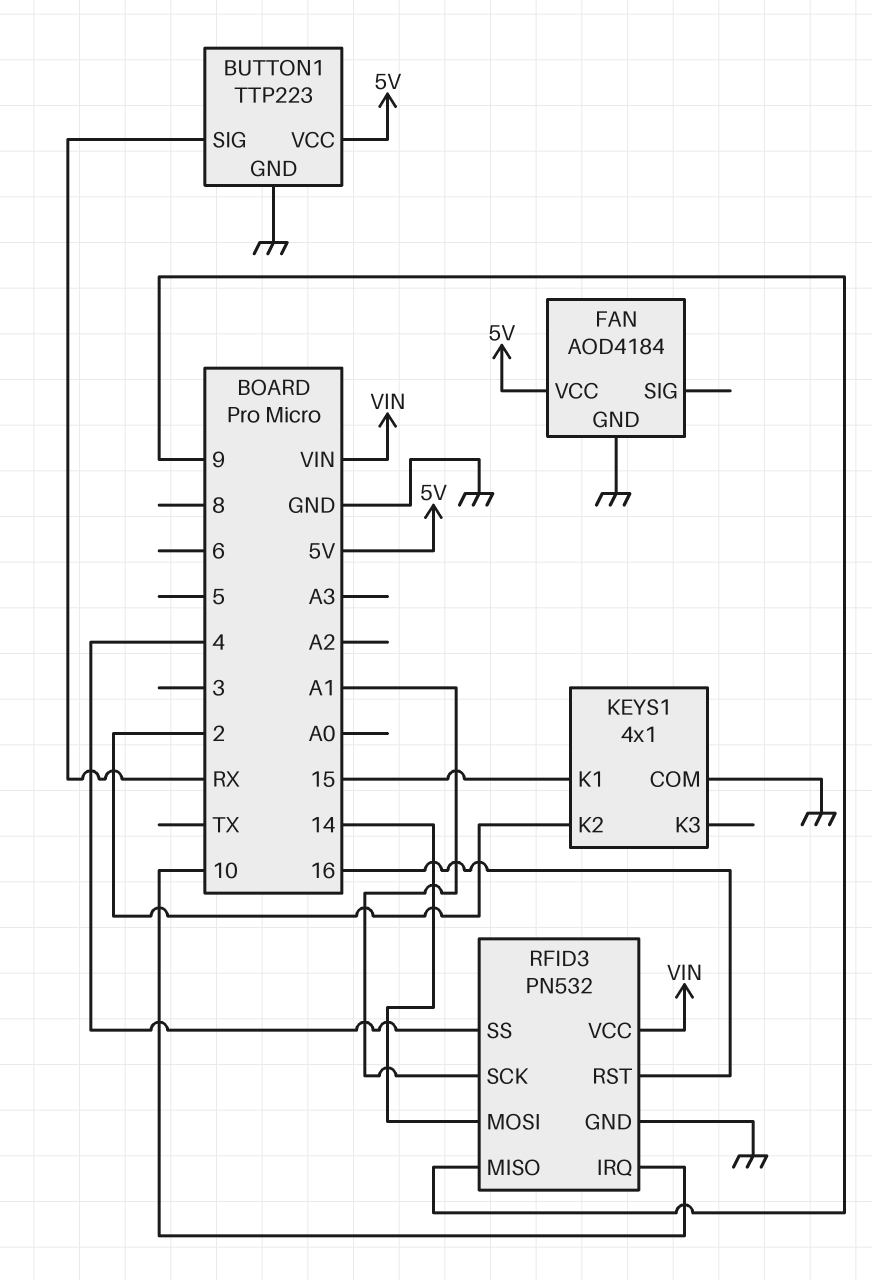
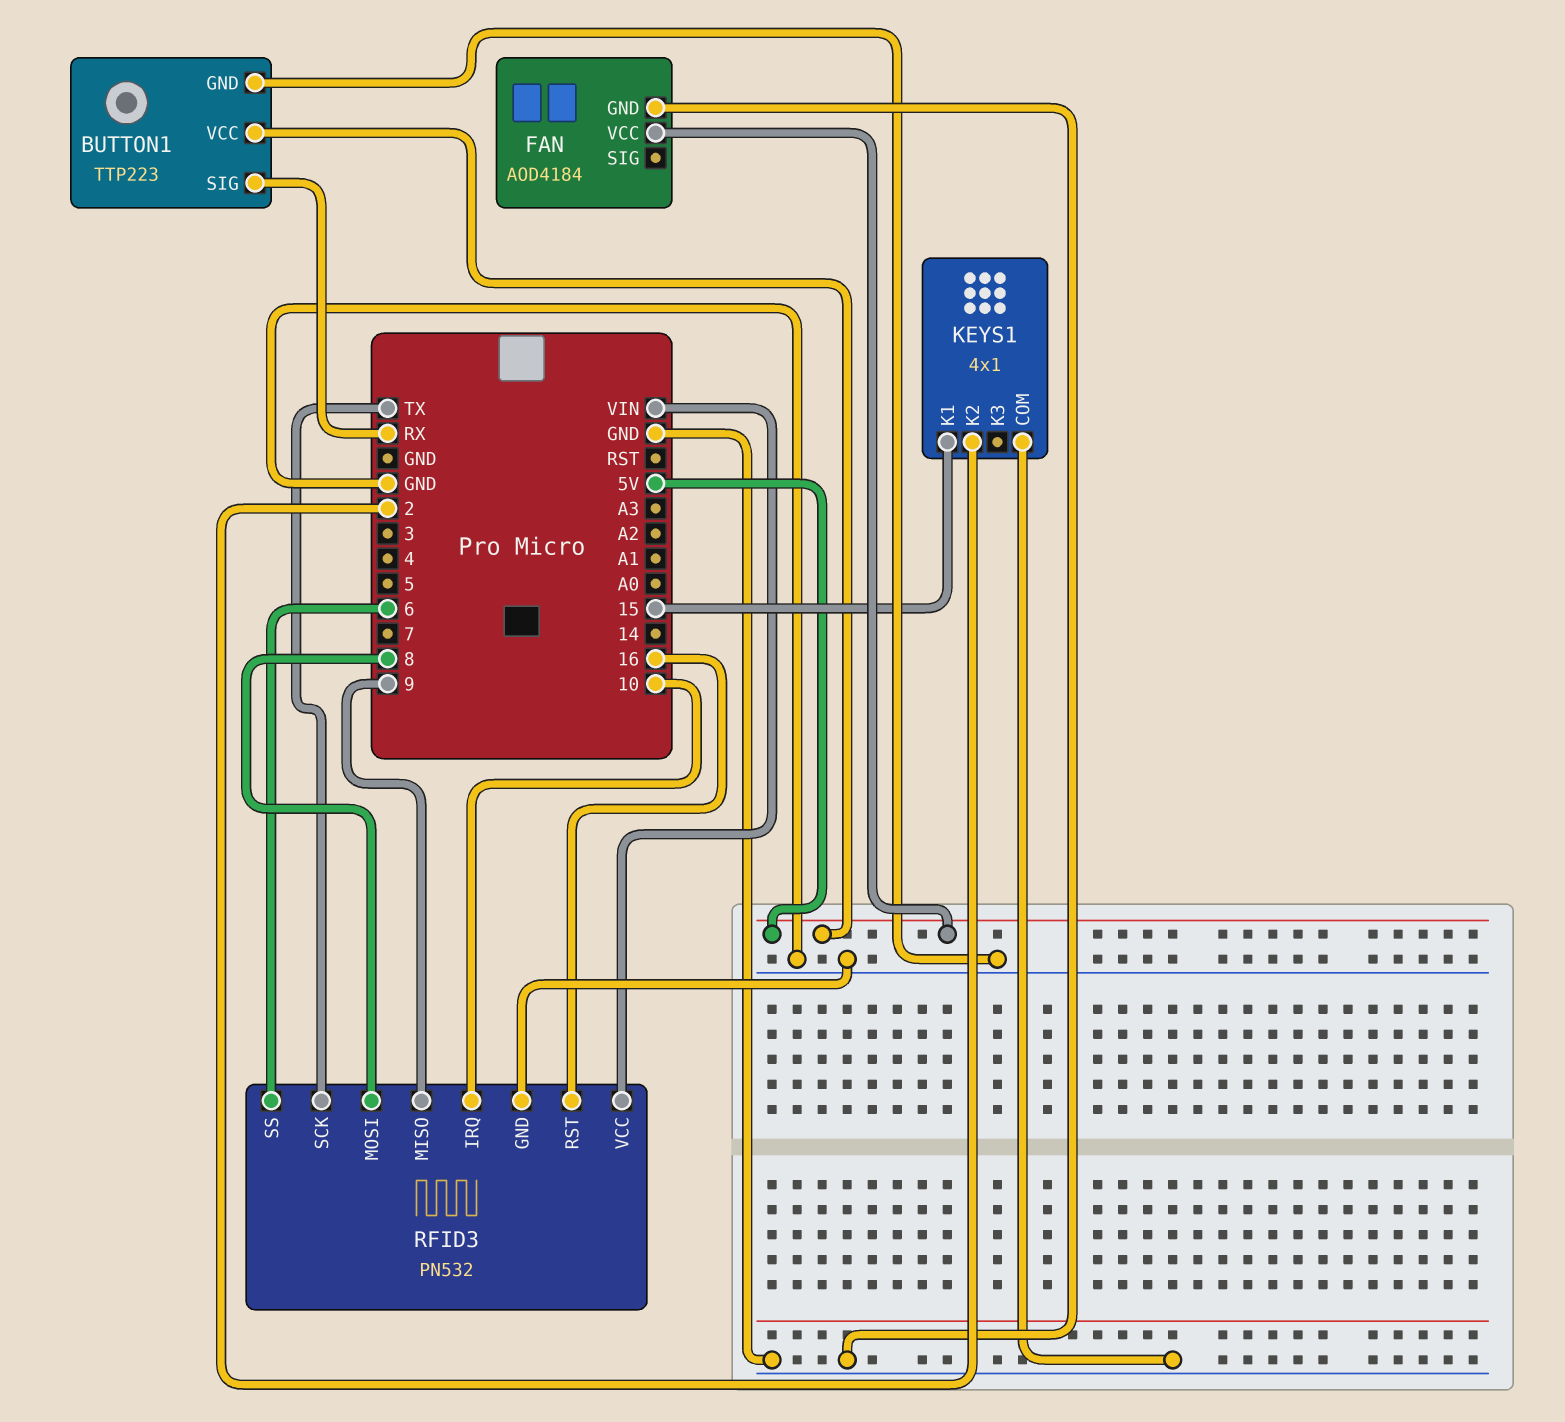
RFID3 pin MOSI: 14 -> 8
RFID3 pin SCK: A1 -> TX
RFID3 pin SS: 4 -> 6

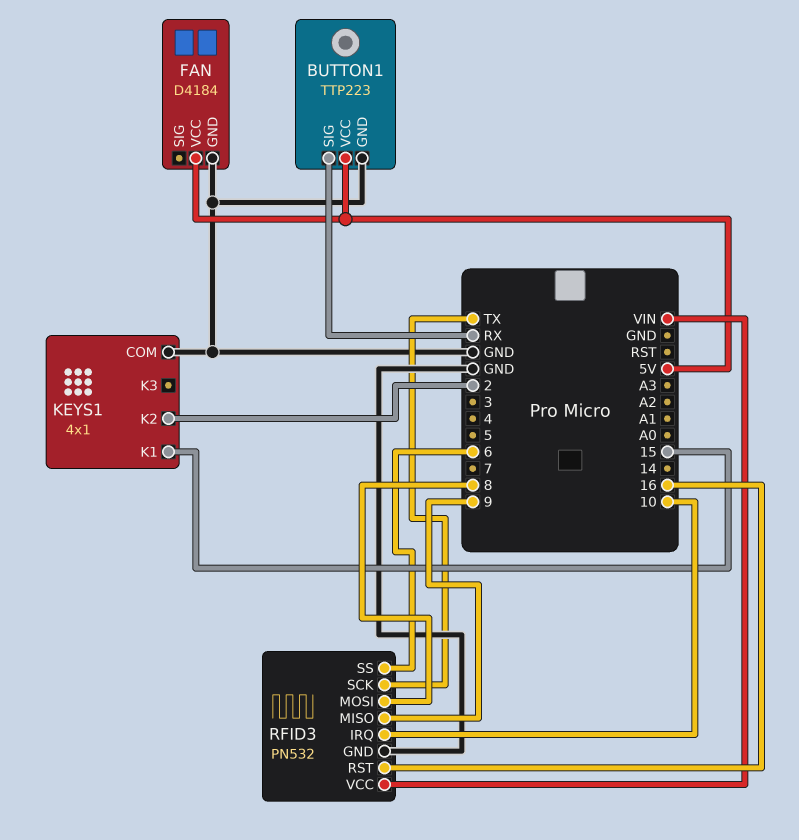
FAN: AOD4184 -> D4184

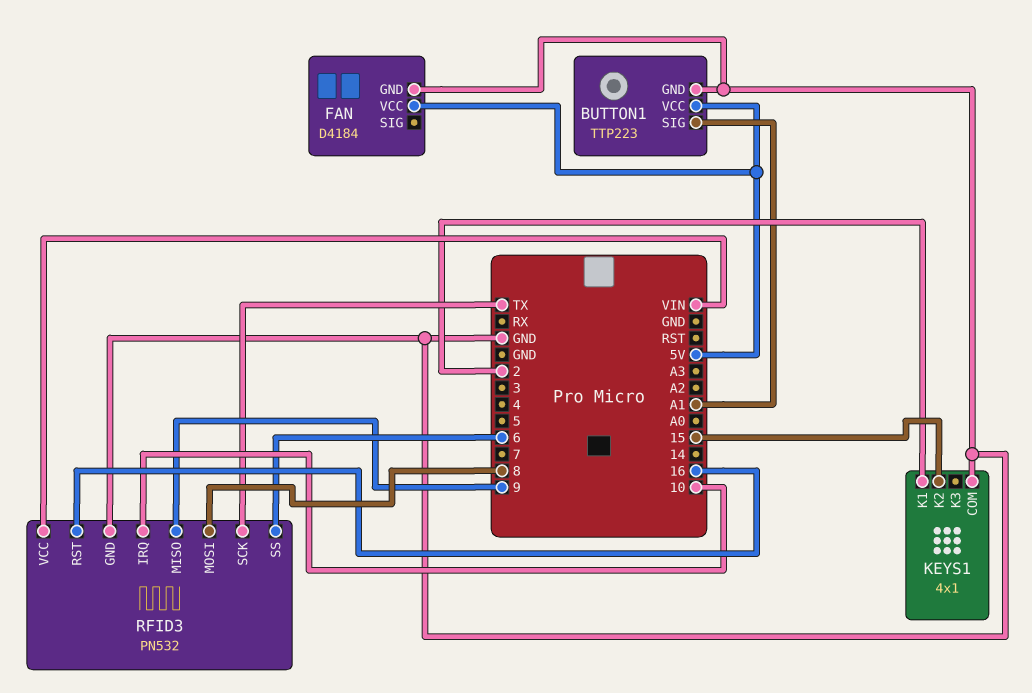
BUTTON1 pin SIG: RX -> A1
KEYS1 pin K1: 15 -> 2
KEYS1 pin K2: 2 -> 15

